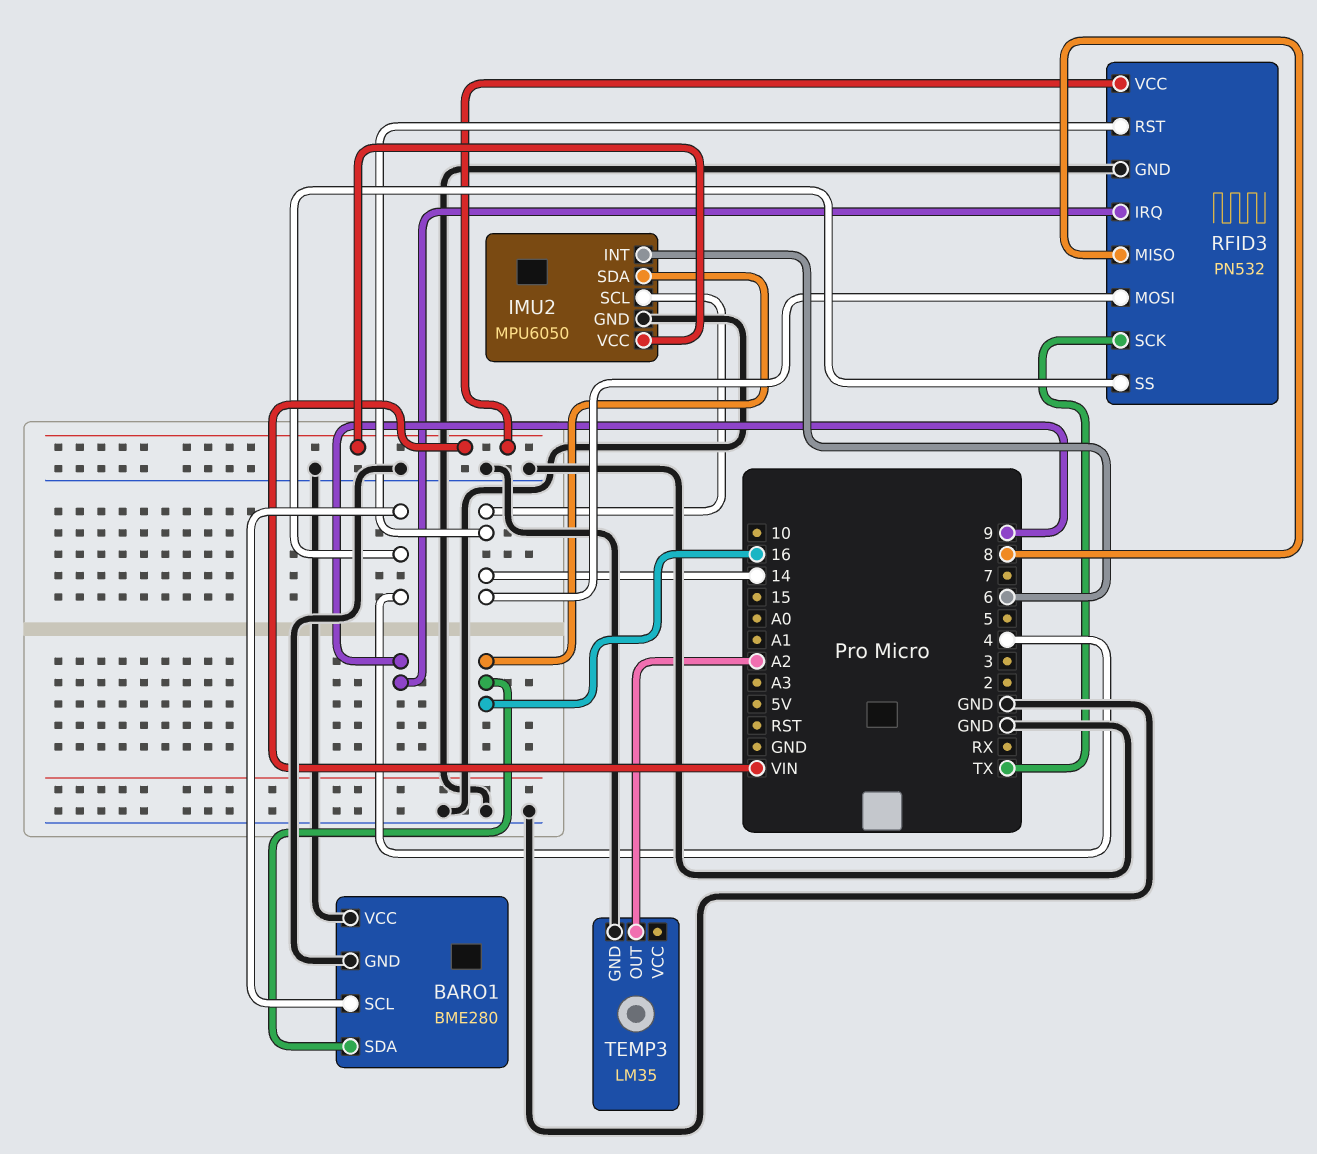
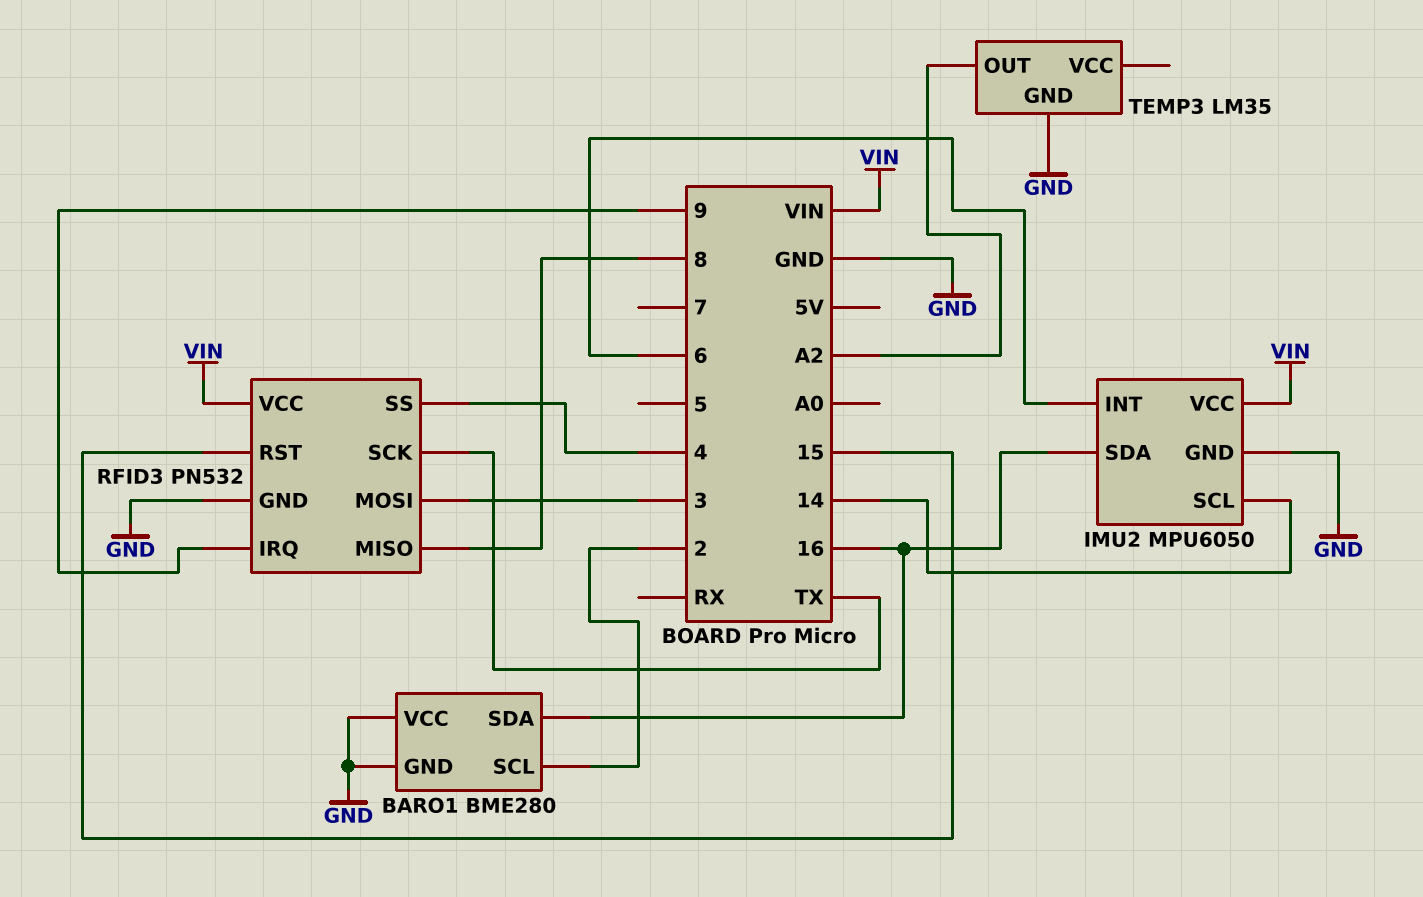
BARO1 pin SCL: 4 -> 2
RFID3 pin MOSI: 14 -> 3
RFID3 pin RST: 14 -> 15

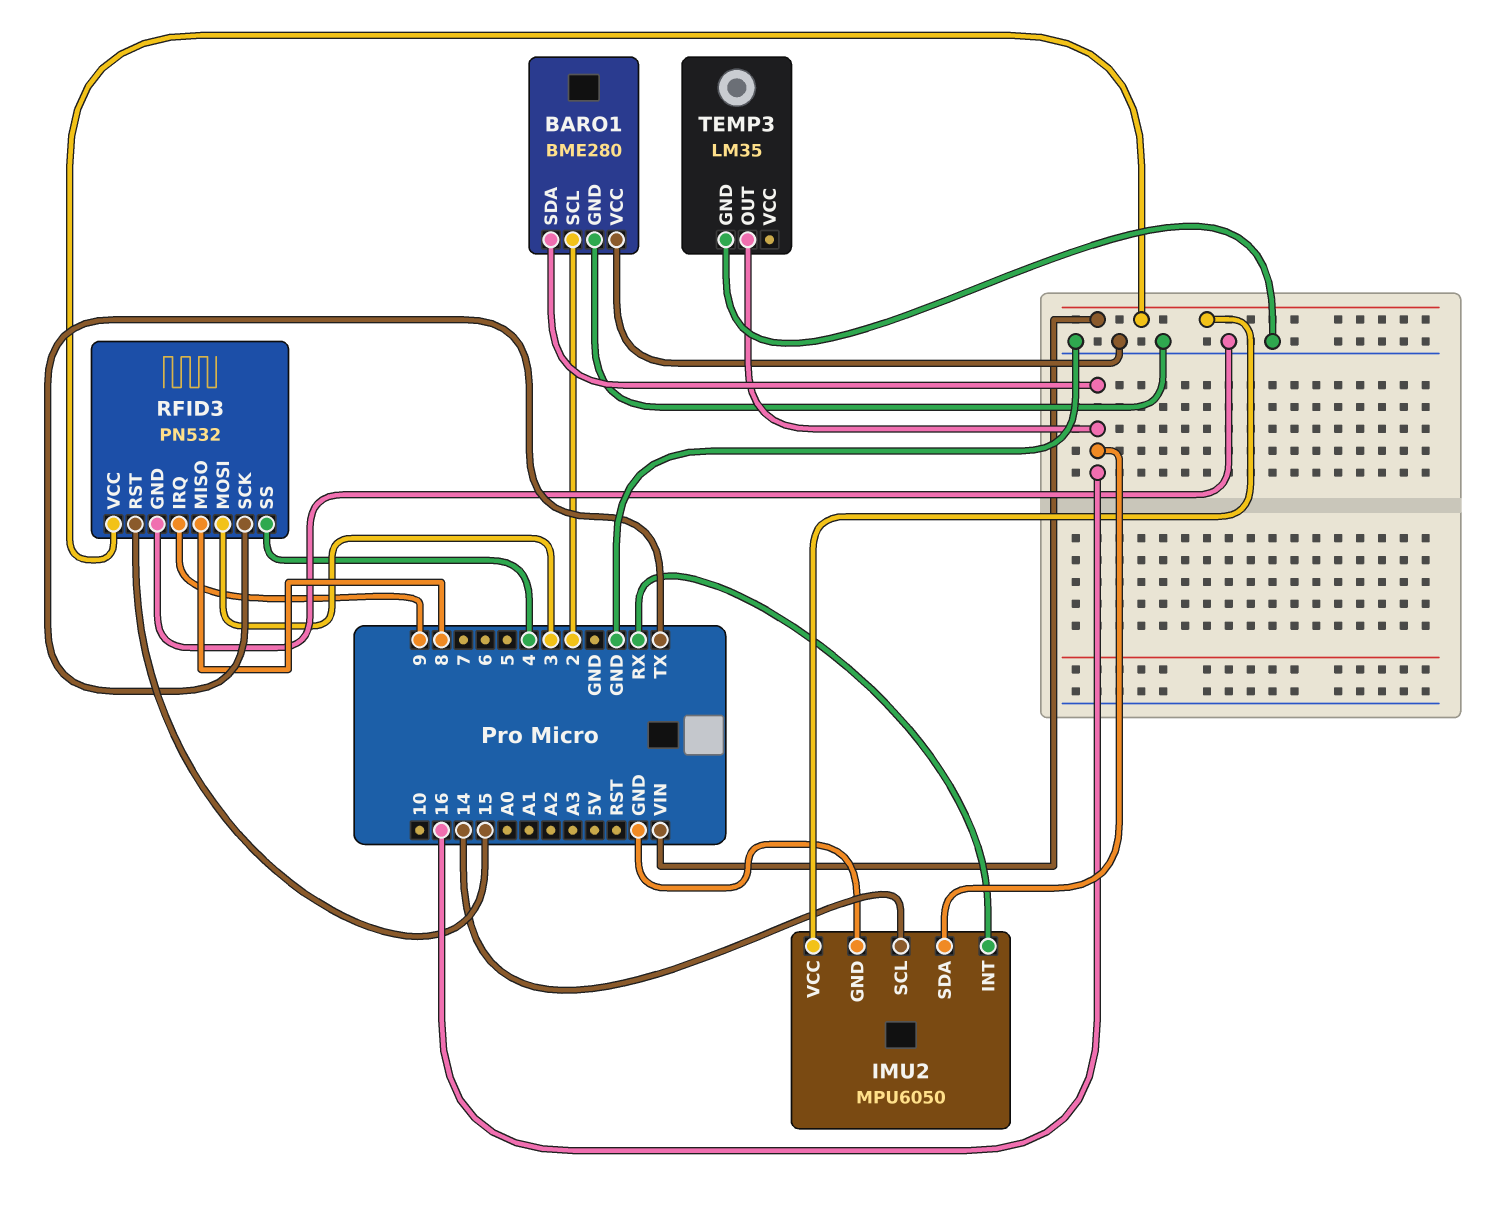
IMU2 pin INT: 6 -> RX
TEMP3 pin OUT: A2 -> 16

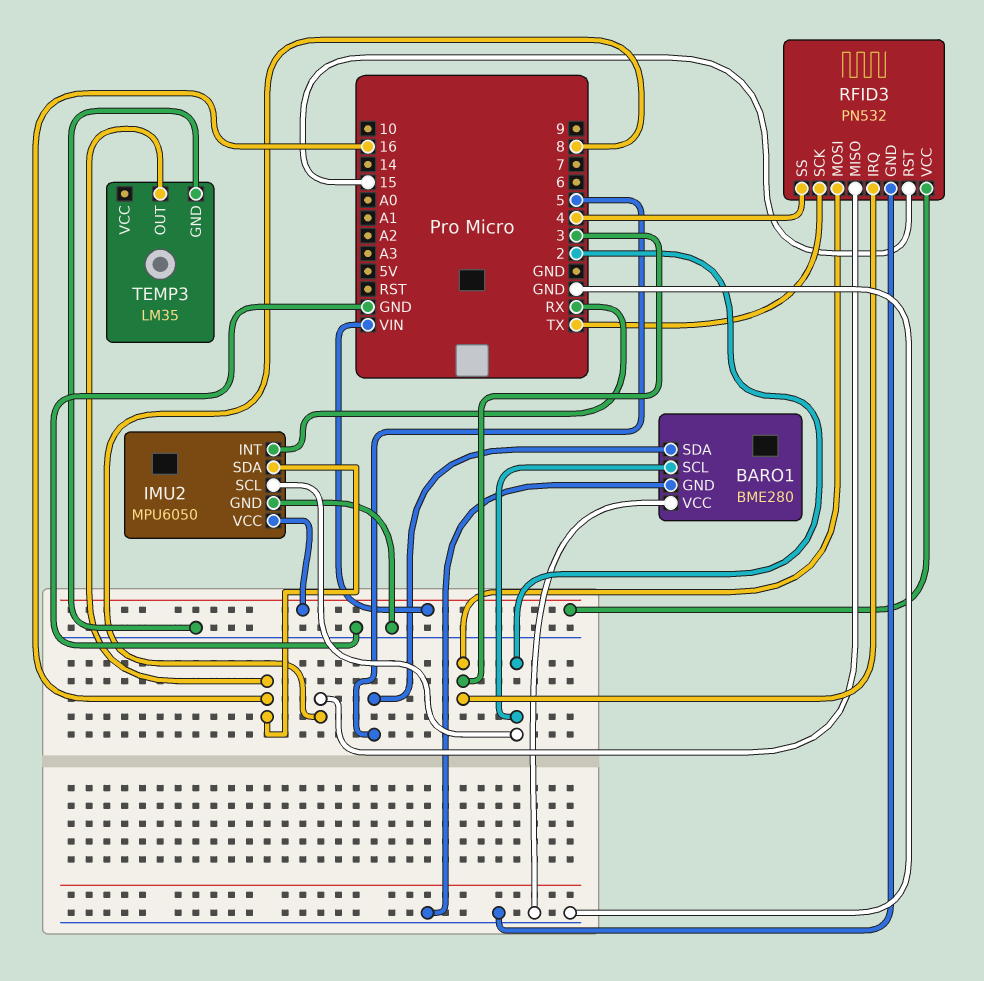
BARO1 pin SDA: 16 -> 5
IMU2 pin SCL: 14 -> 2
RFID3 pin IRQ: 9 -> 3

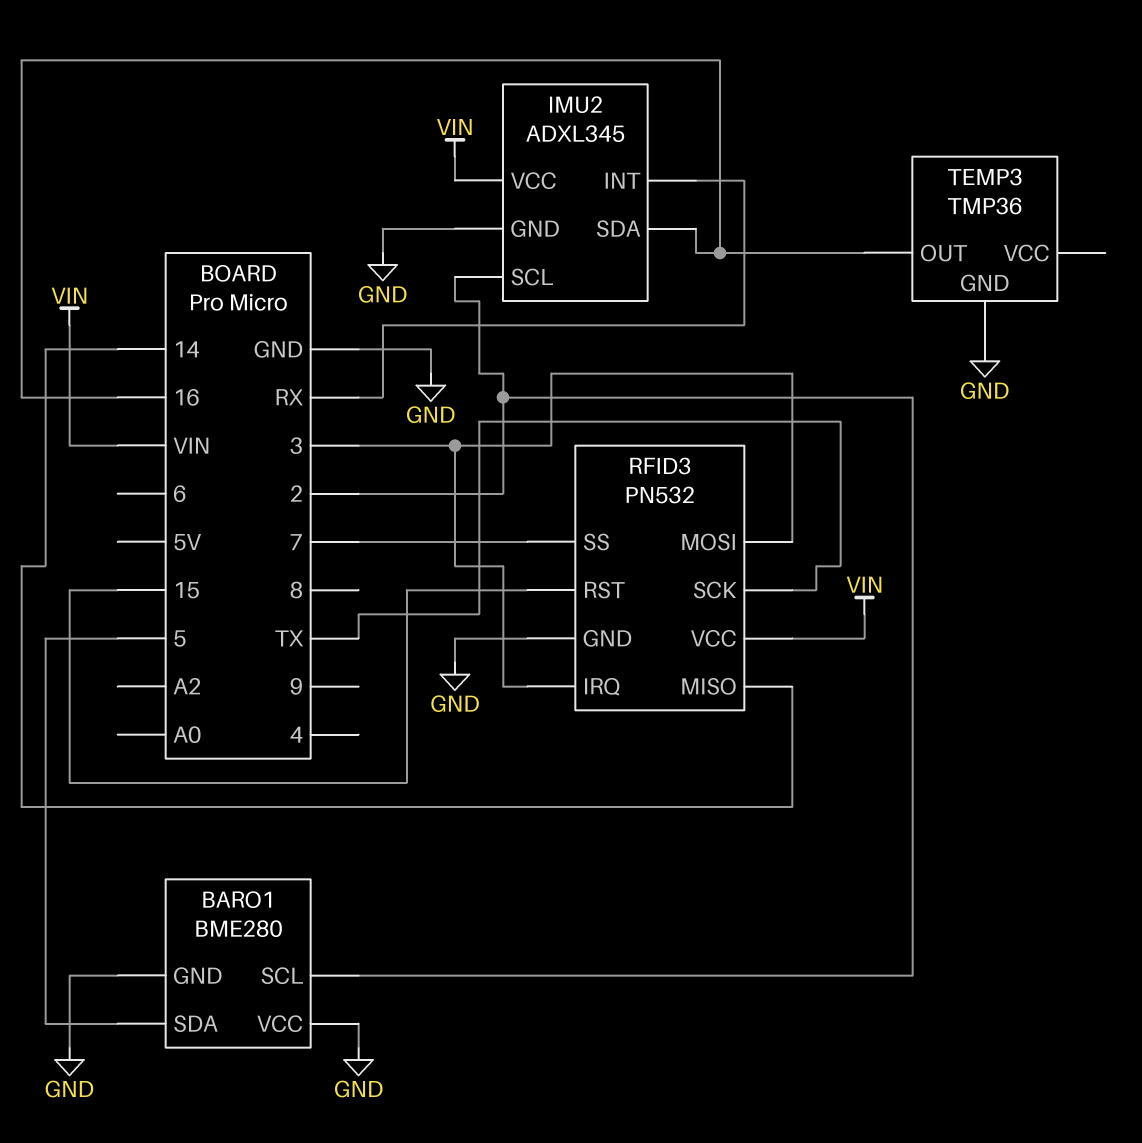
IMU2: MPU6050 -> ADXL345
RFID3 pin MISO: 8 -> 14
RFID3 pin SS: 4 -> 7
TEMP3: LM35 -> TMP36

